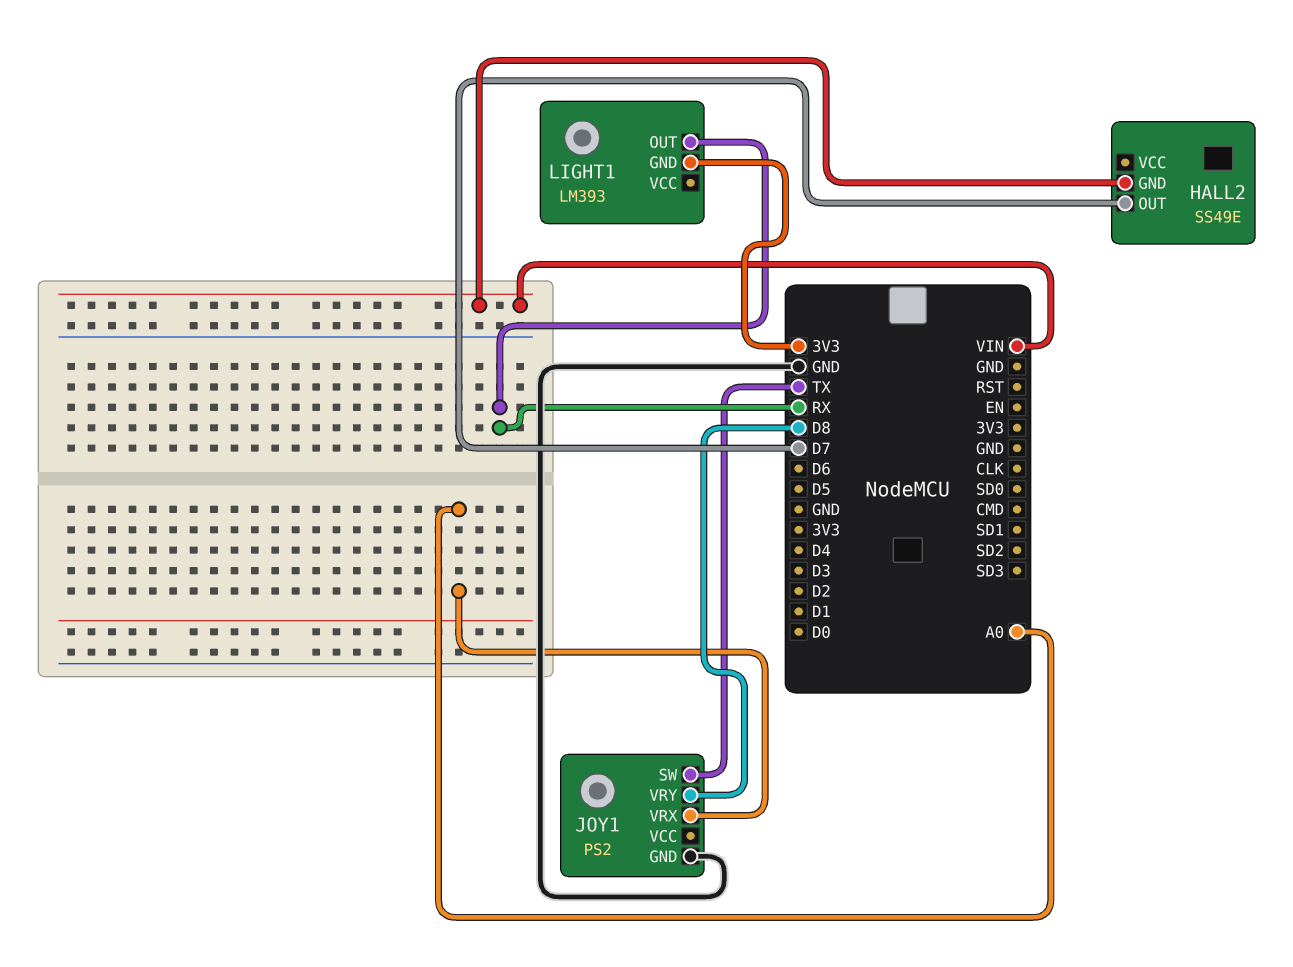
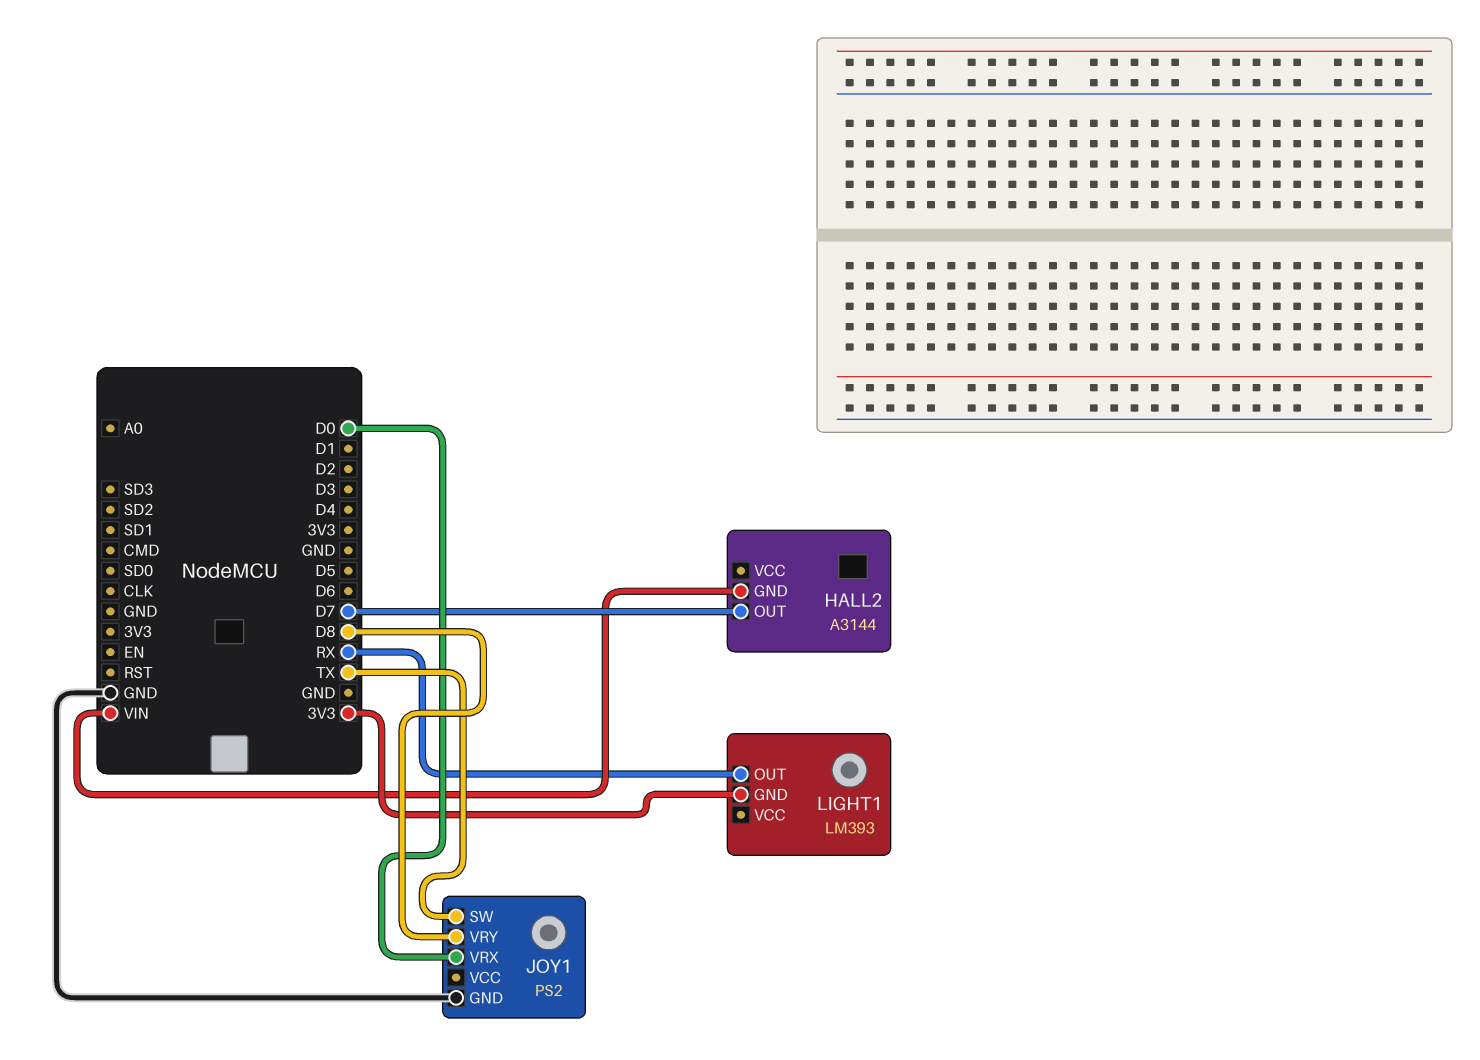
HALL2: SS49E -> A3144
JOY1 pin VRX: A0 -> D0

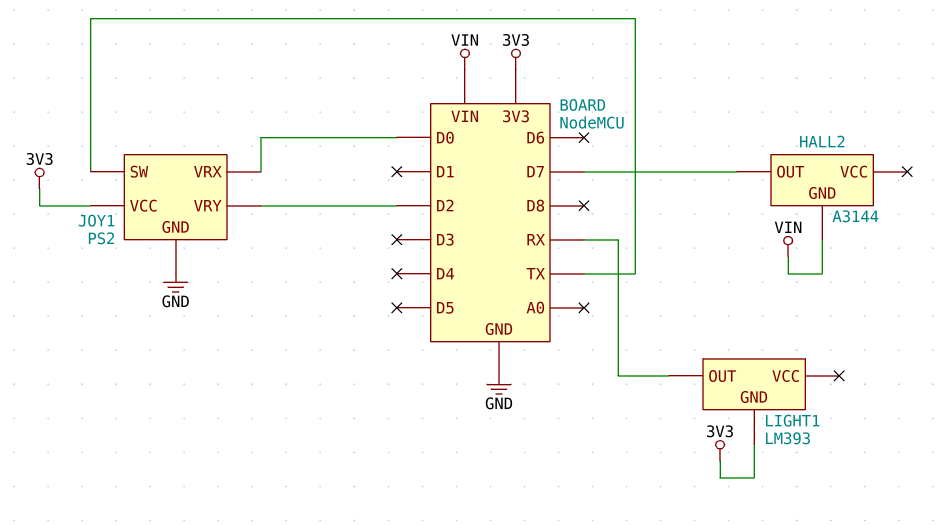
JOY1 pin VCC: none -> 3V3
JOY1 pin VRY: D8 -> D2

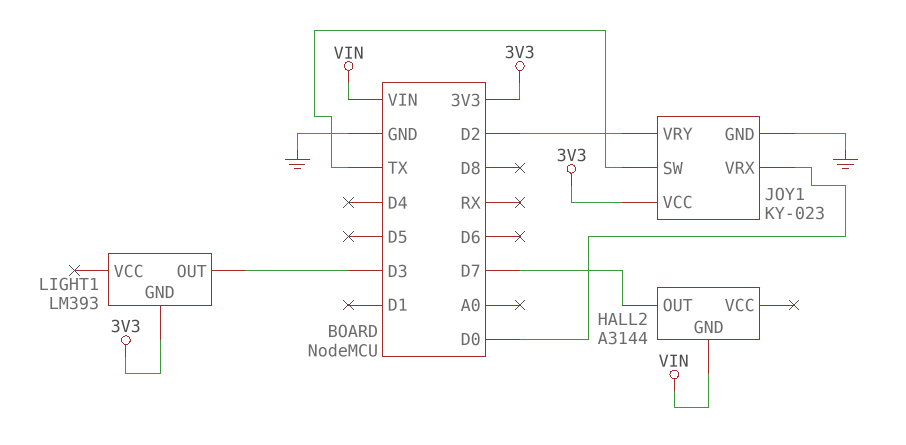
JOY1: PS2 -> KY-023
LIGHT1 pin OUT: RX -> D3

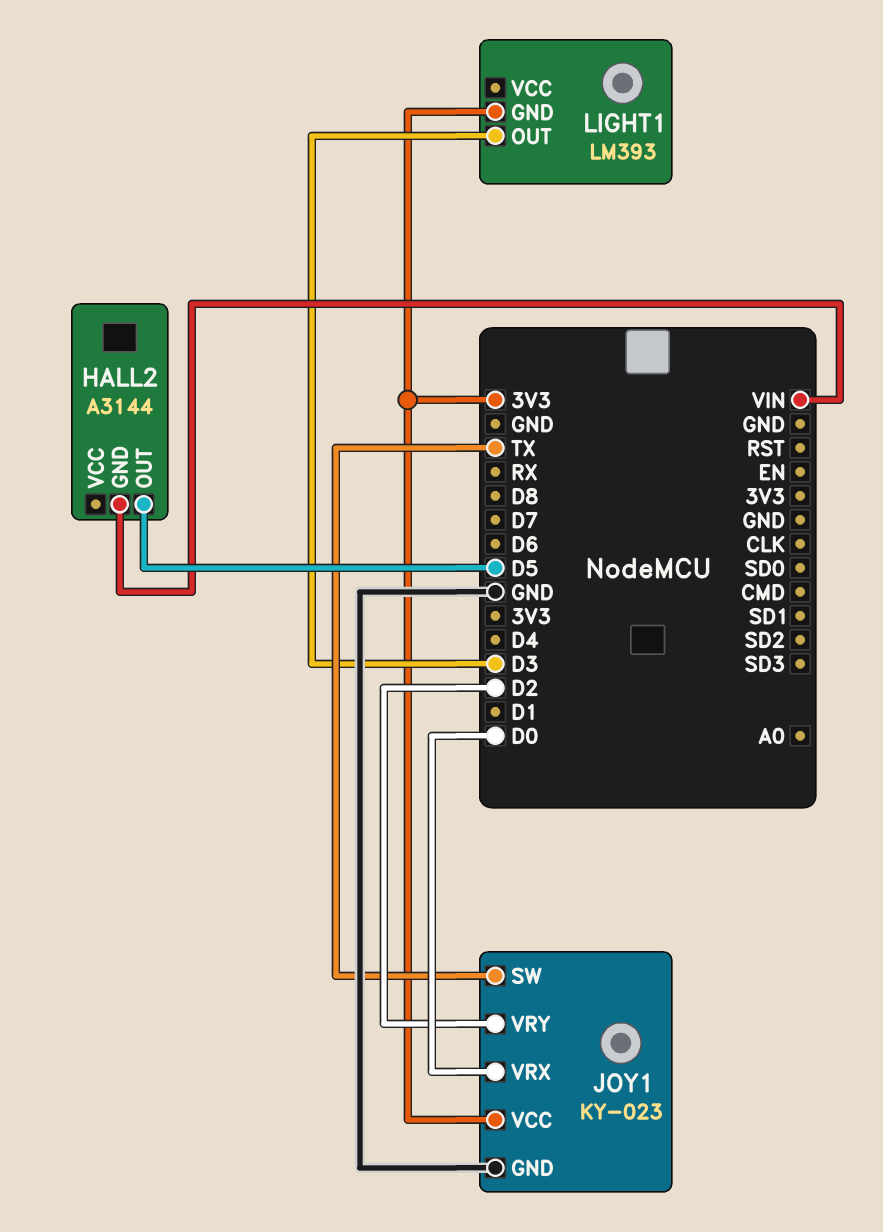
HALL2 pin OUT: D7 -> D5

